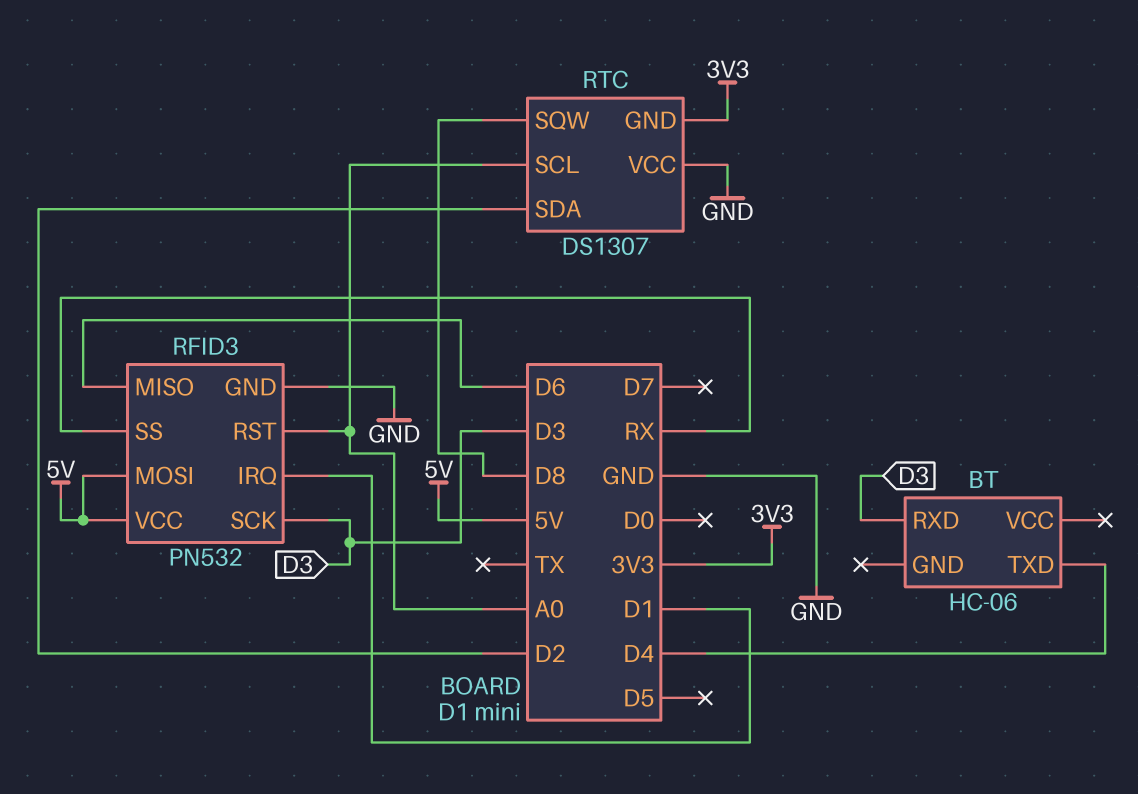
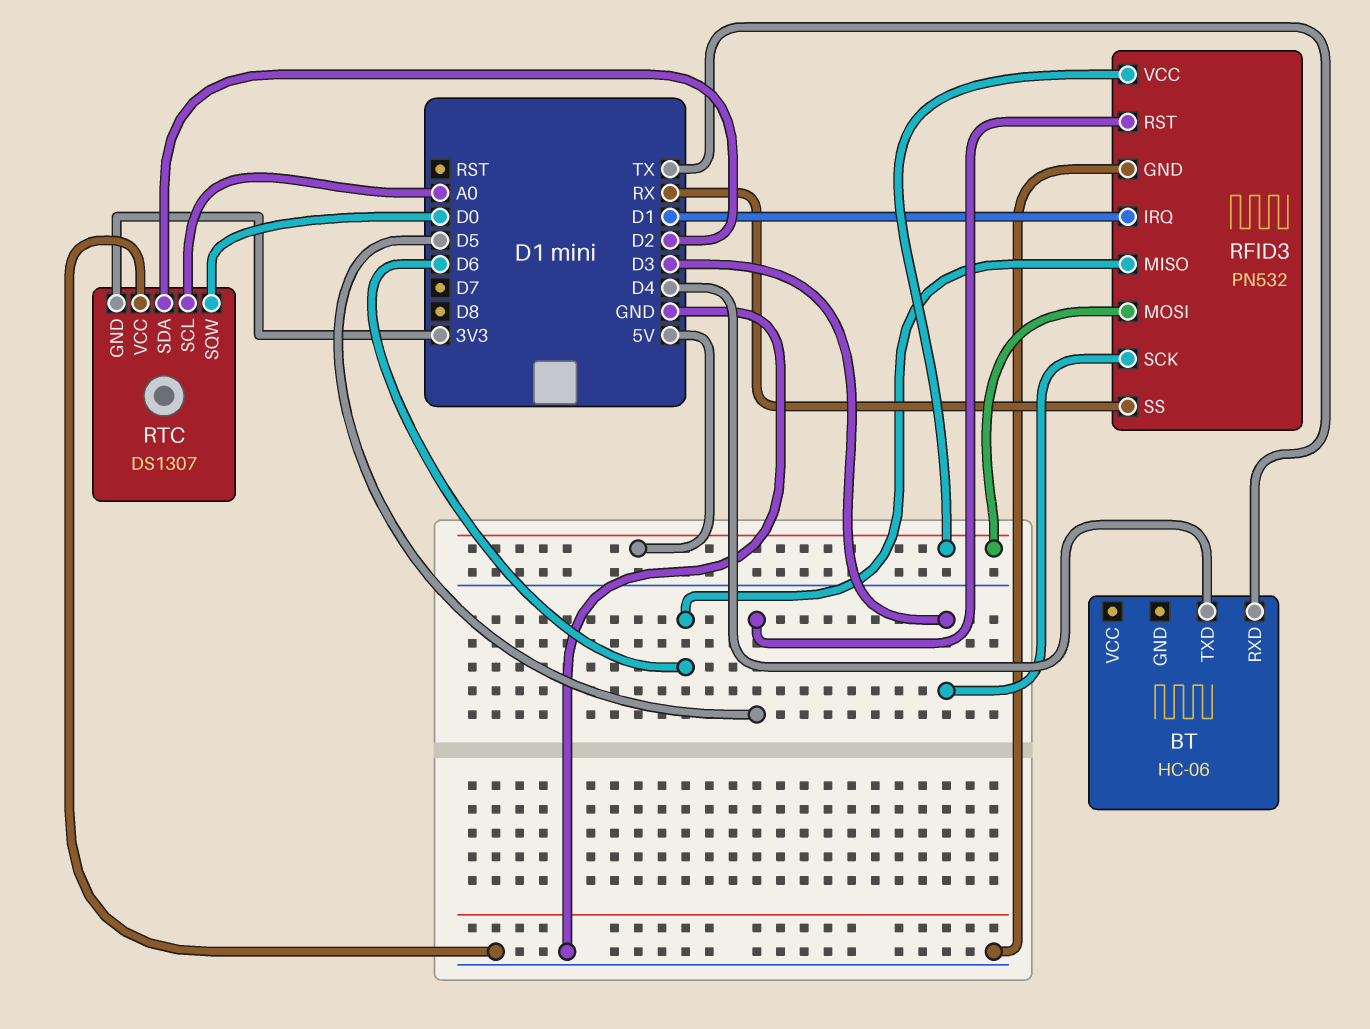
BT pin RXD: D3 -> TX
RFID3 pin RST: A0 -> D5
RTC pin SQW: D8 -> D0

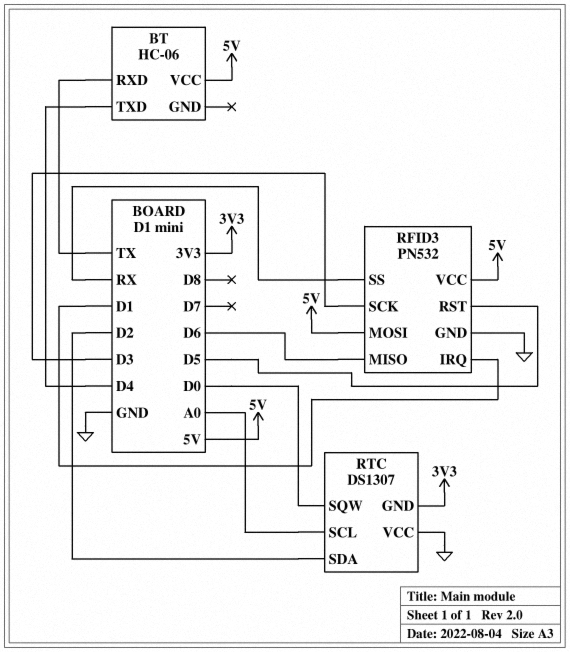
BT pin VCC: none -> 5V

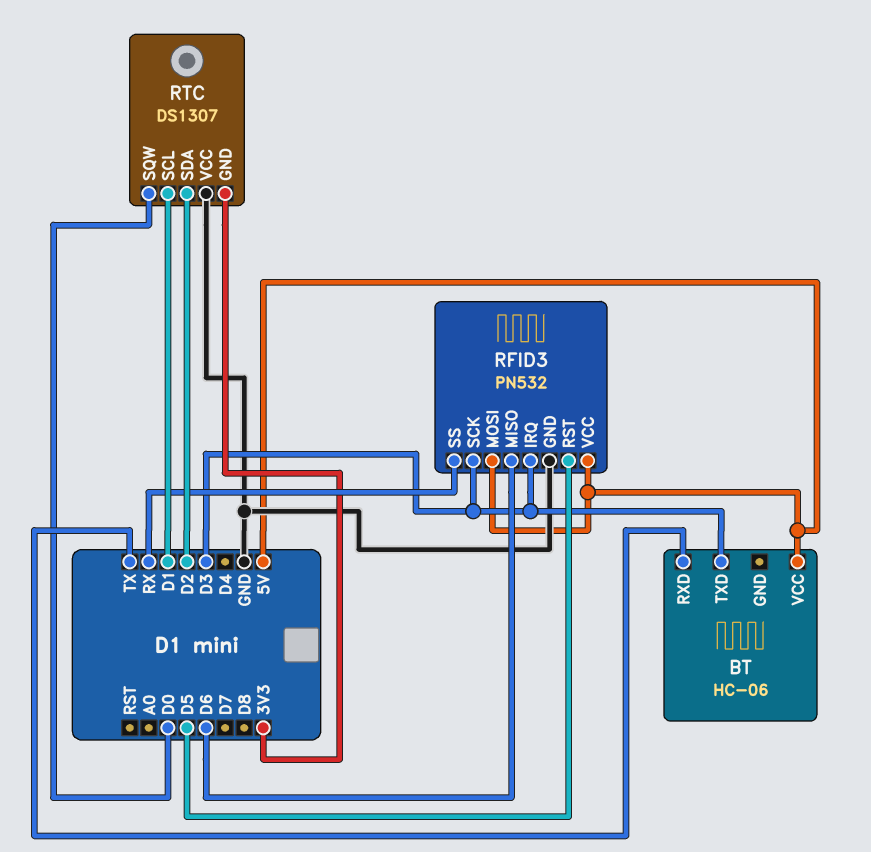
BT pin TXD: D4 -> D3
RFID3 pin IRQ: D1 -> D3
RTC pin SCL: A0 -> D1

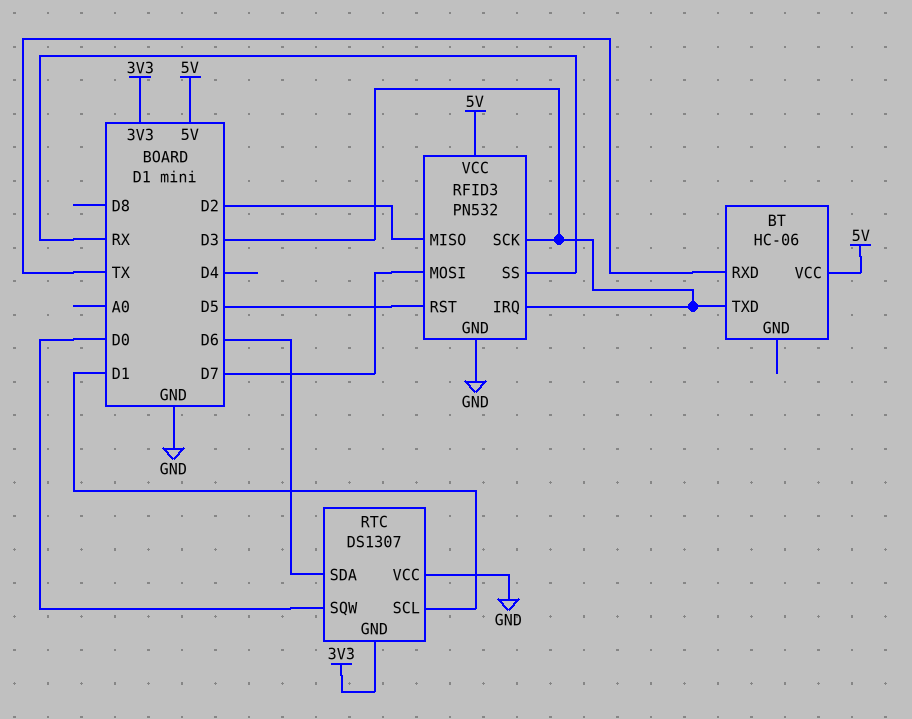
RFID3 pin MISO: D6 -> D2
RFID3 pin MOSI: 5V -> D7
RTC pin SDA: D2 -> D6

